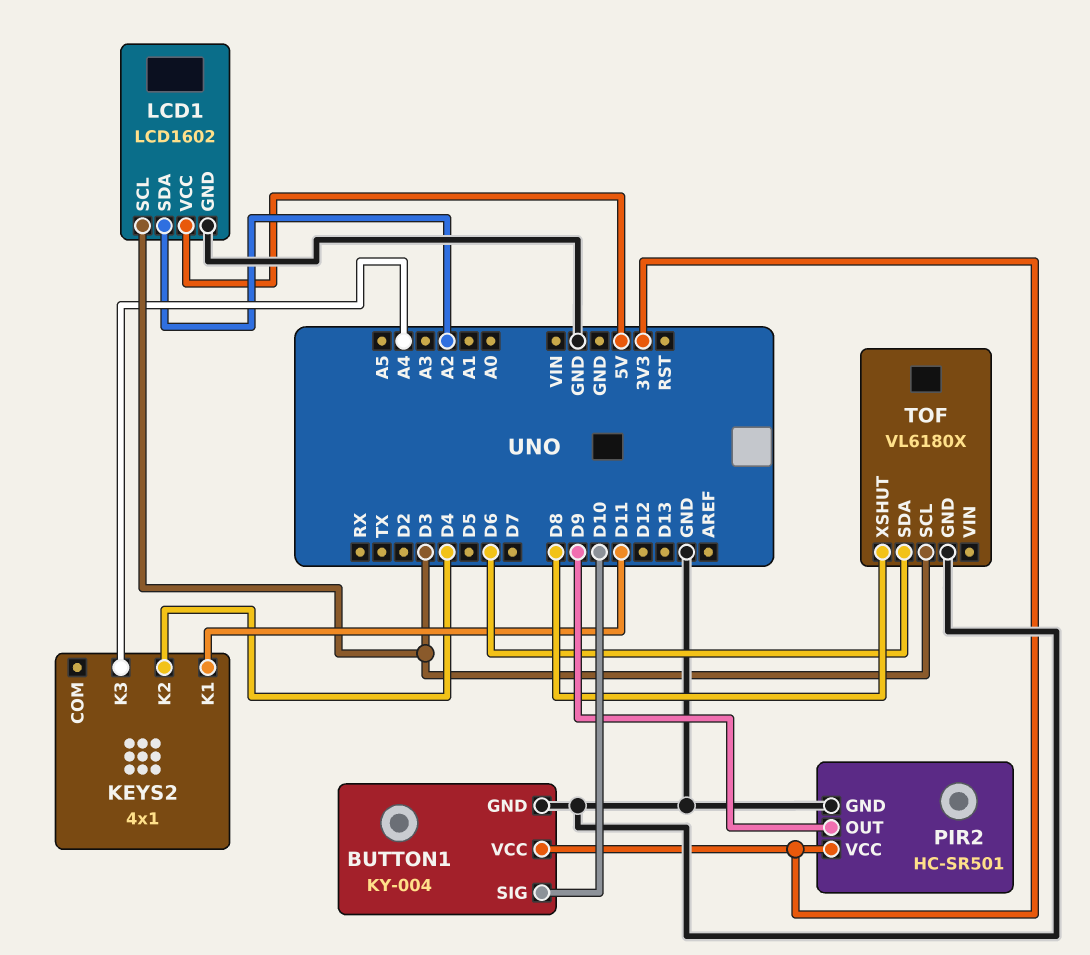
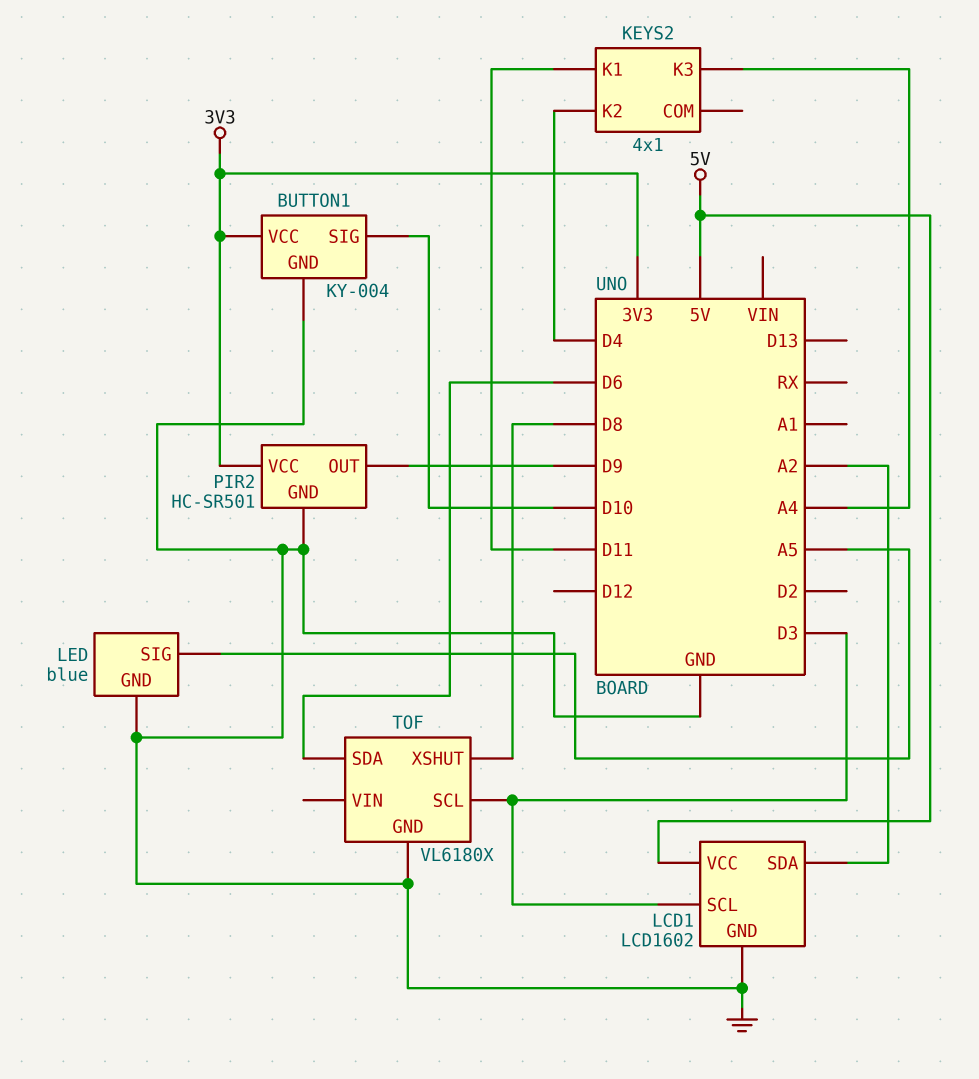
LED: none -> blue
LED pin GND: none -> GND
LED pin SIG: none -> A5

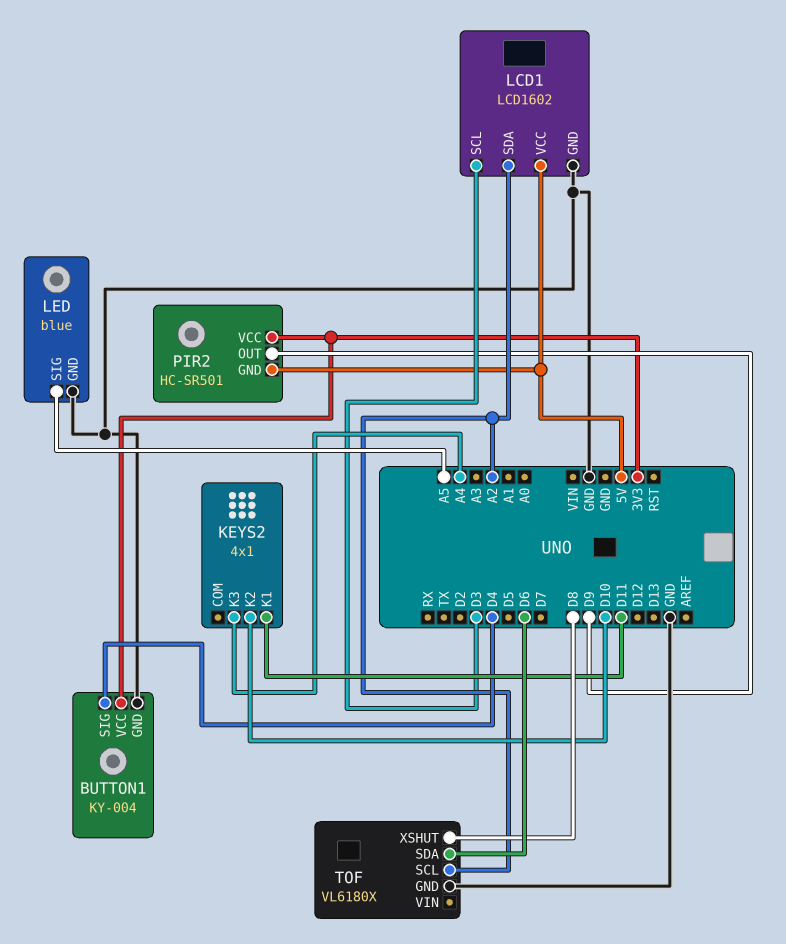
BUTTON1 pin SIG: D10 -> D4
KEYS2 pin K2: D4 -> D10
PIR2 pin GND: GND -> 5V
TOF pin SCL: D3 -> A2

